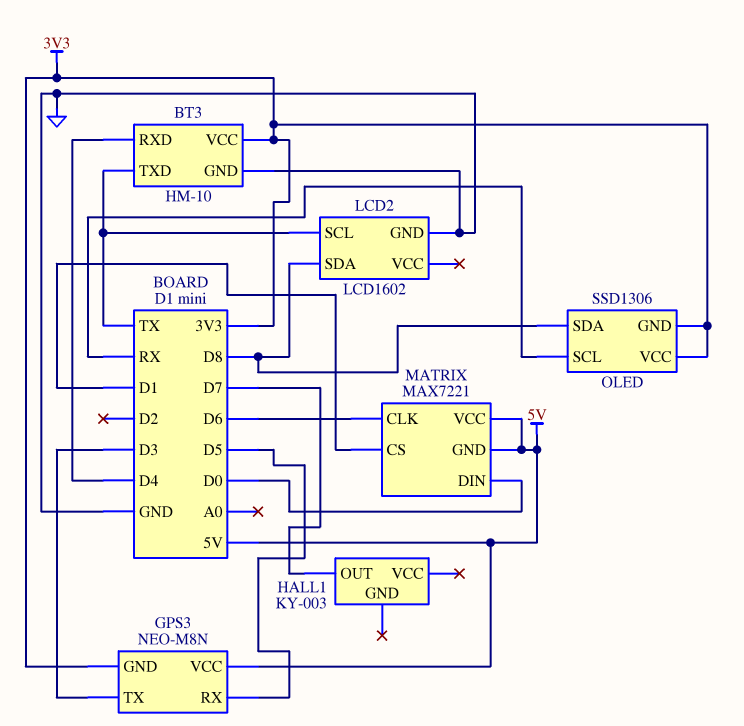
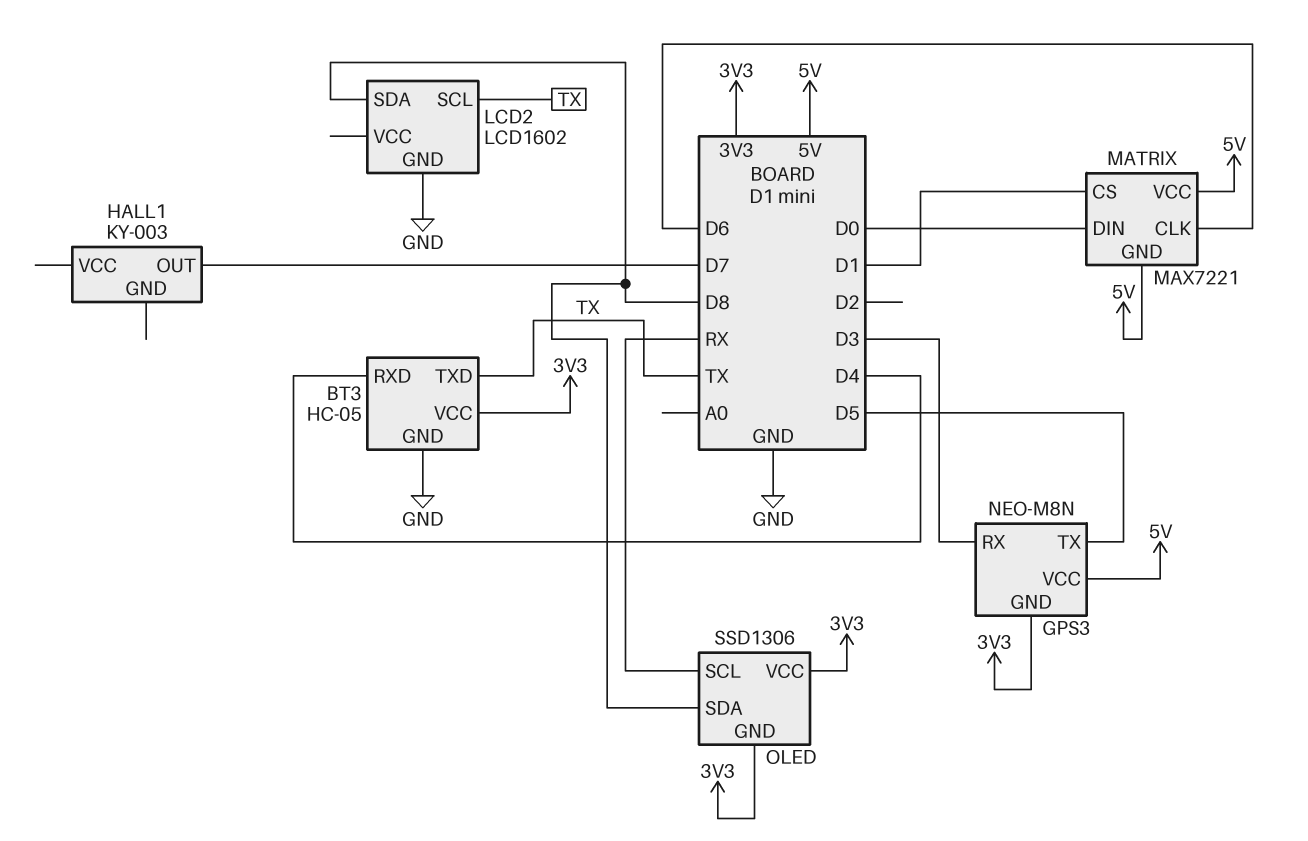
BT3: HM-10 -> HC-05
GPS3 pin RX: D5 -> D3
GPS3 pin TX: D3 -> D5

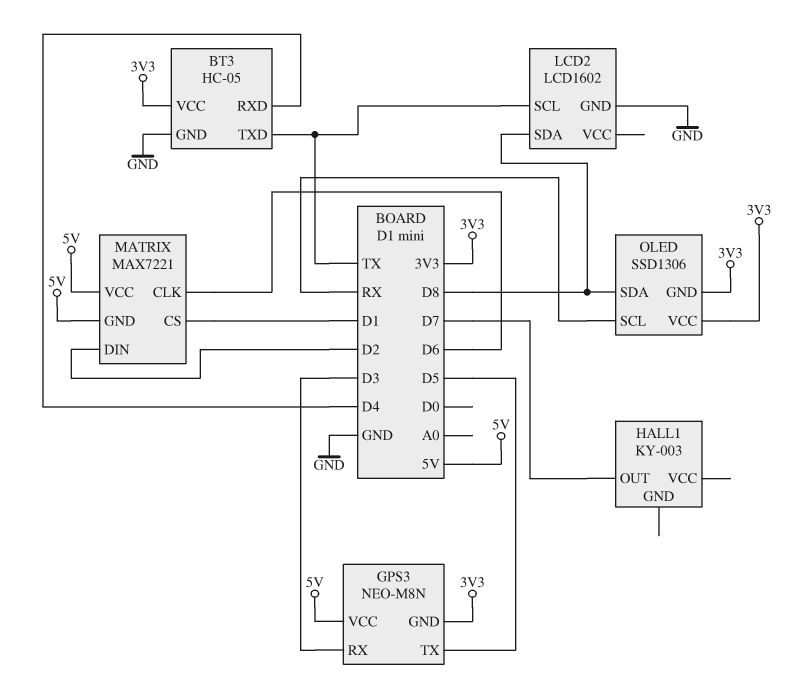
MATRIX pin DIN: D0 -> D2

